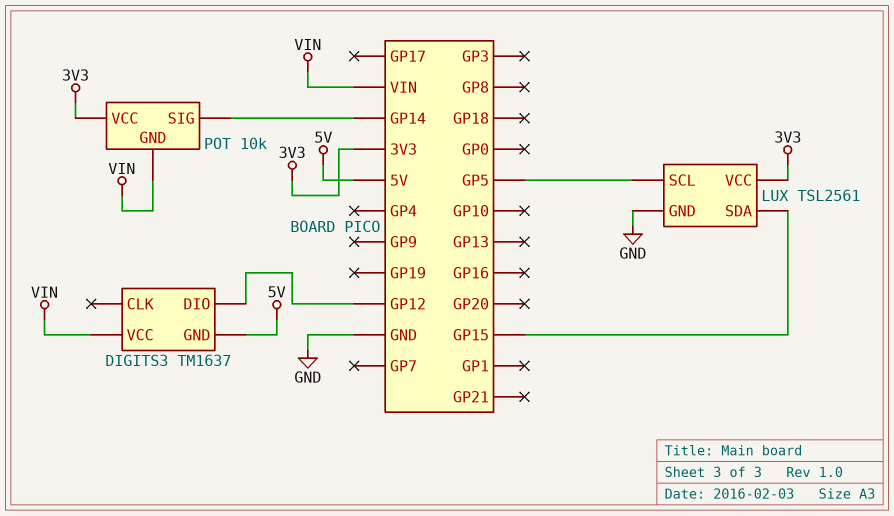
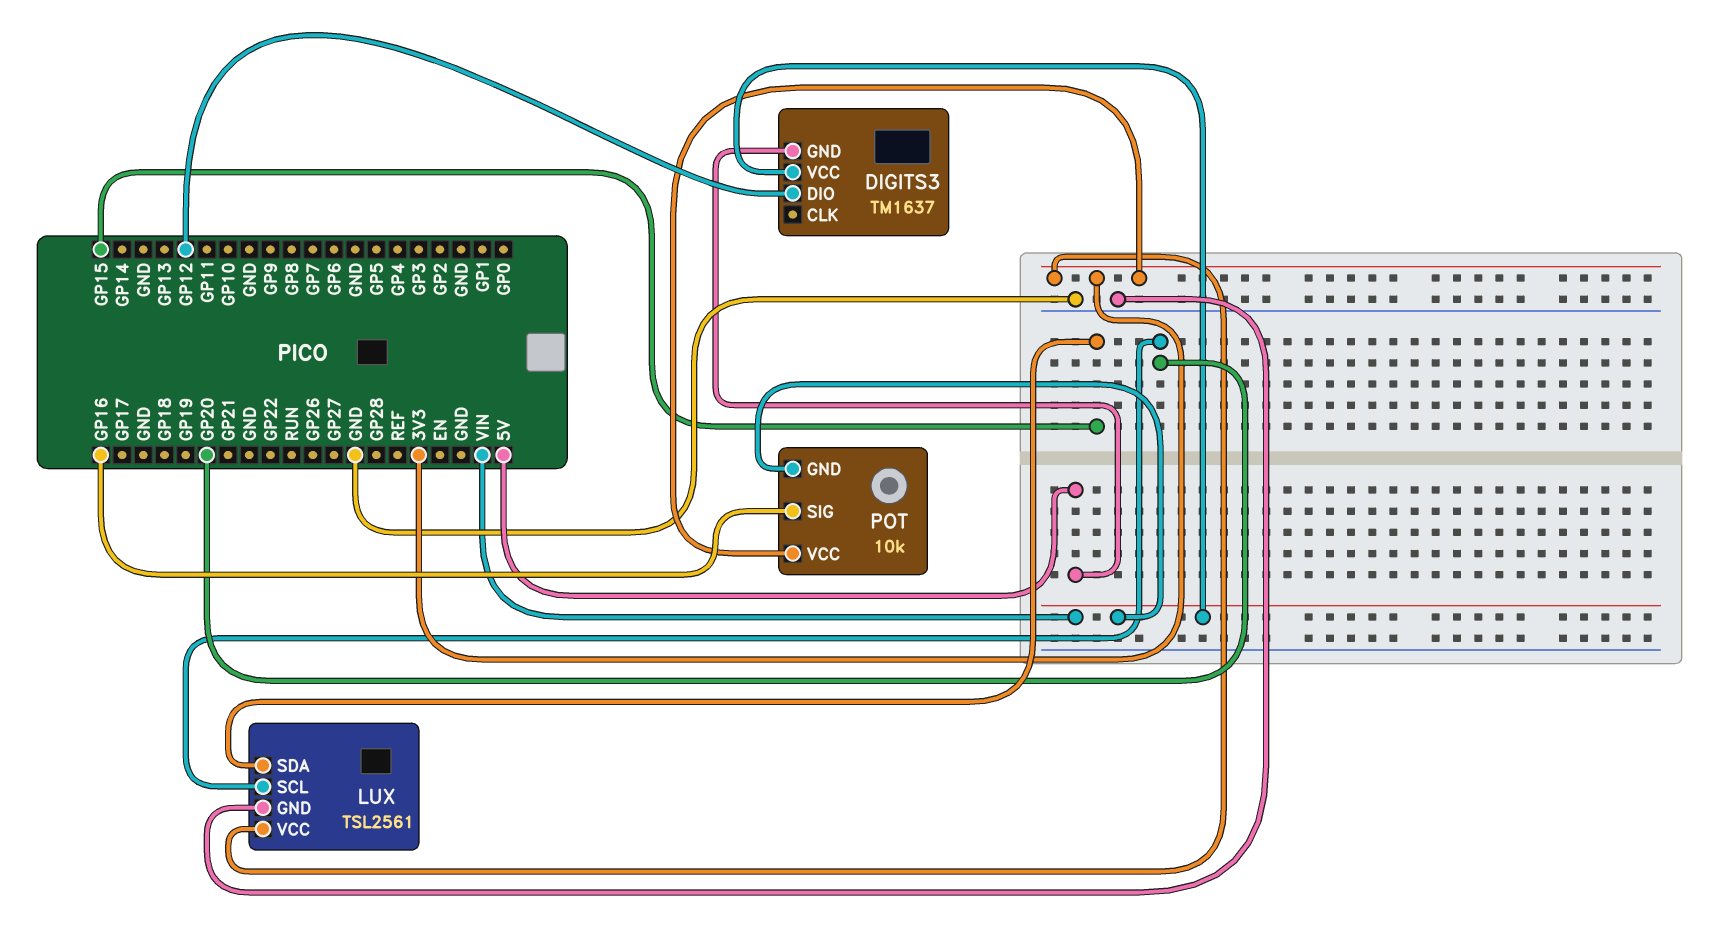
LUX pin SCL: GP5 -> GP20
POT pin SIG: GP14 -> GP16

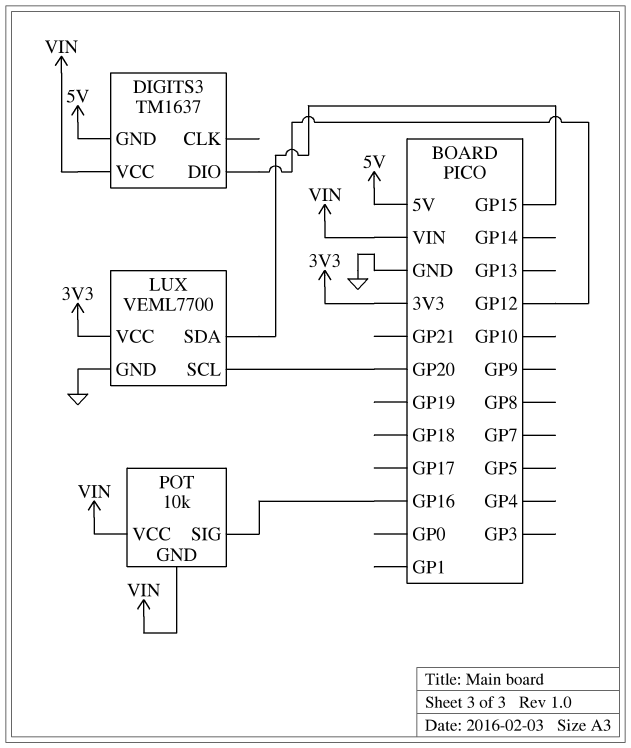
LUX: TSL2561 -> VEML7700
POT pin VCC: 3V3 -> VIN

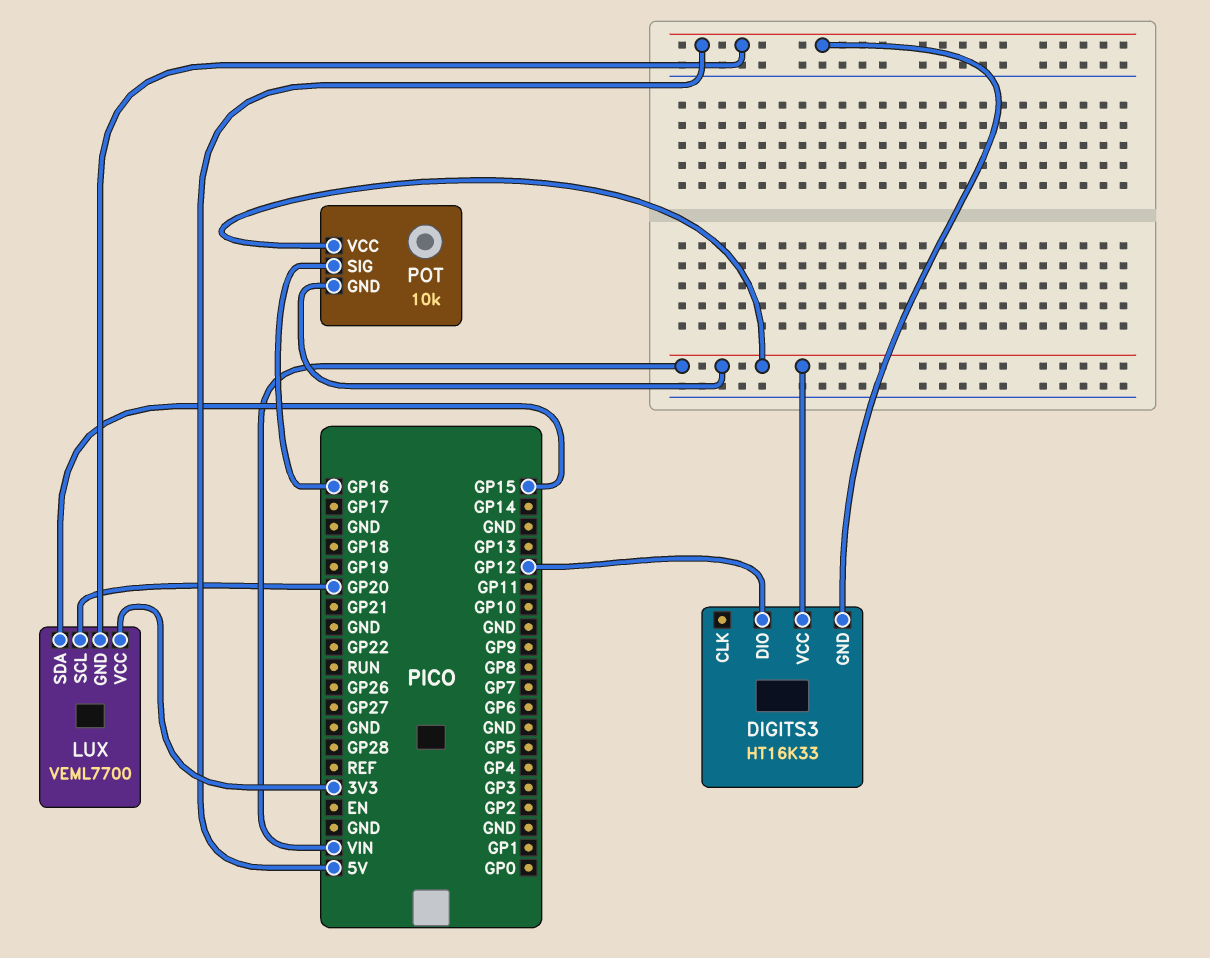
DIGITS3: TM1637 -> HT16K33
LUX pin GND: GND -> 5V

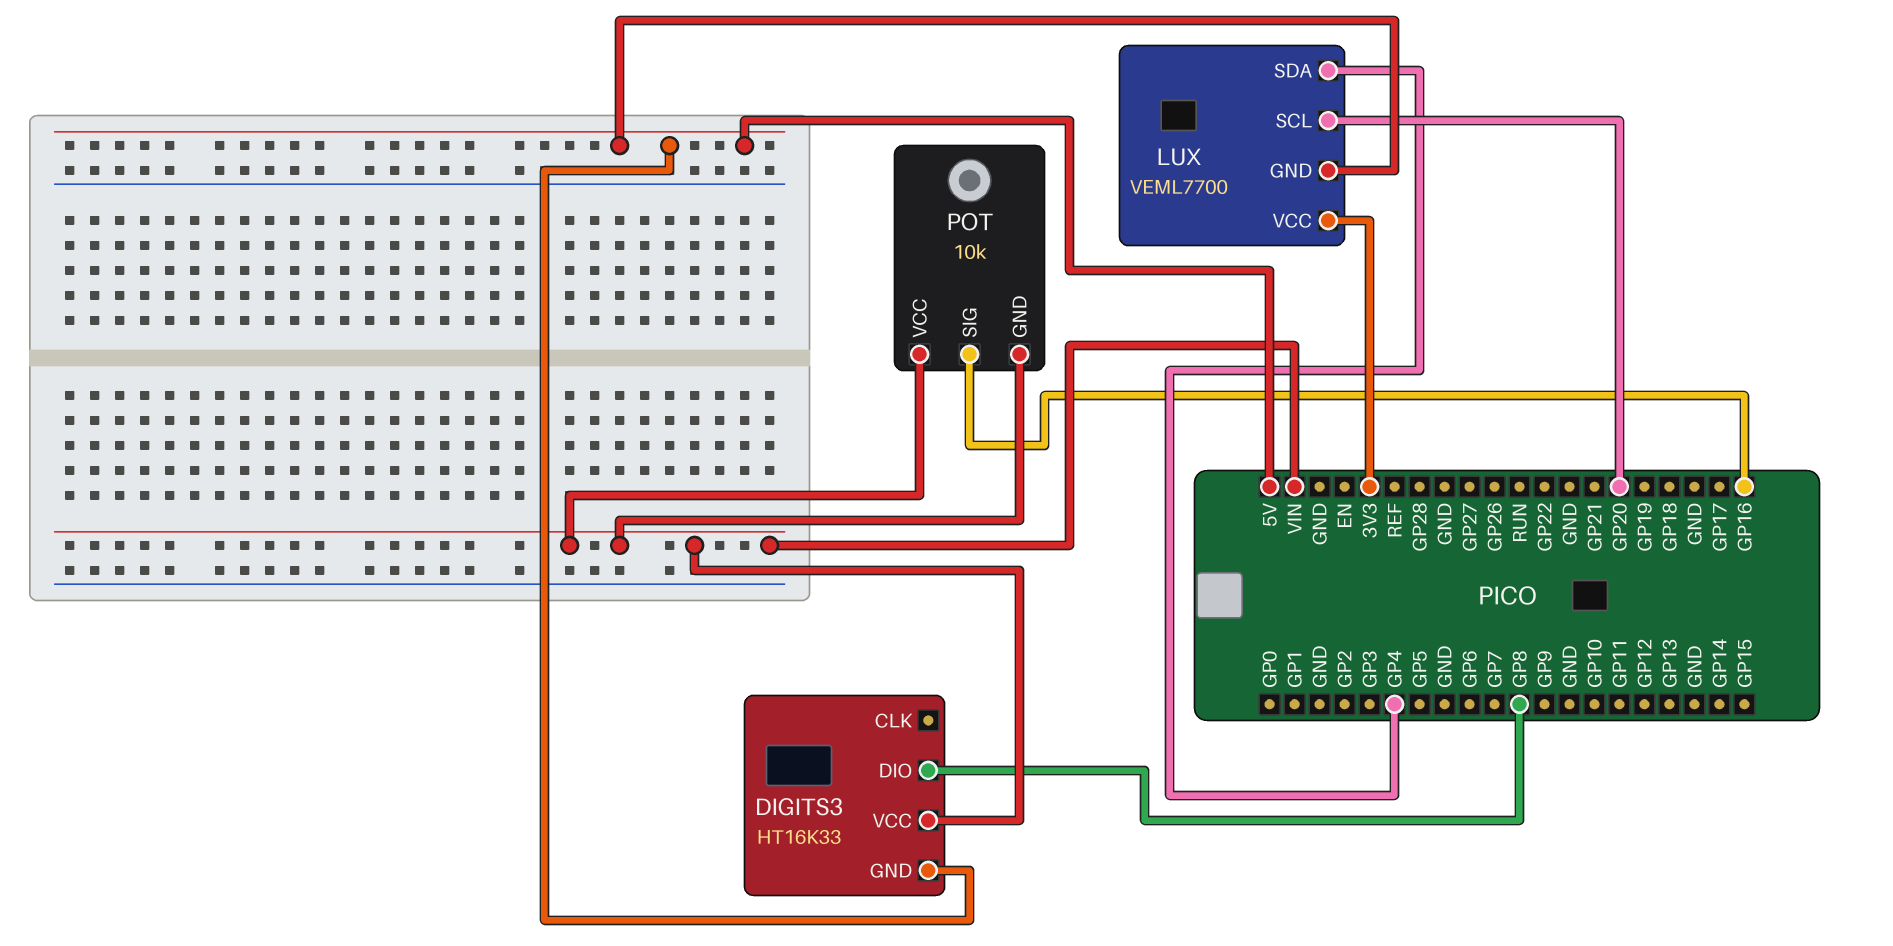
DIGITS3 pin DIO: GP12 -> GP8
LUX pin SDA: GP15 -> GP4

